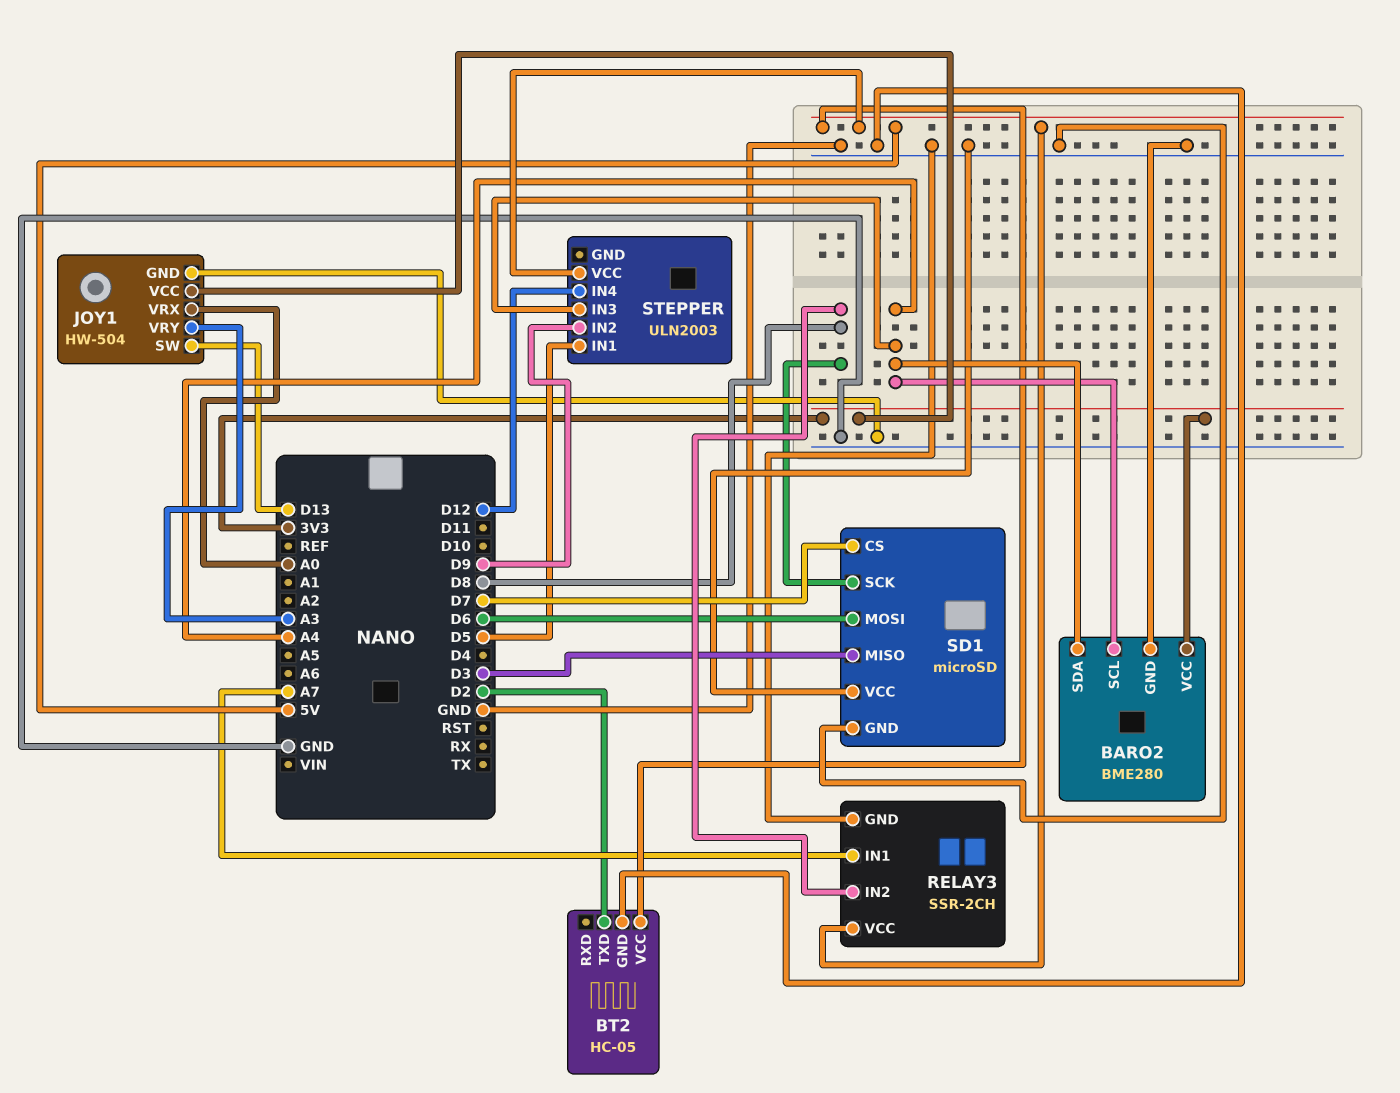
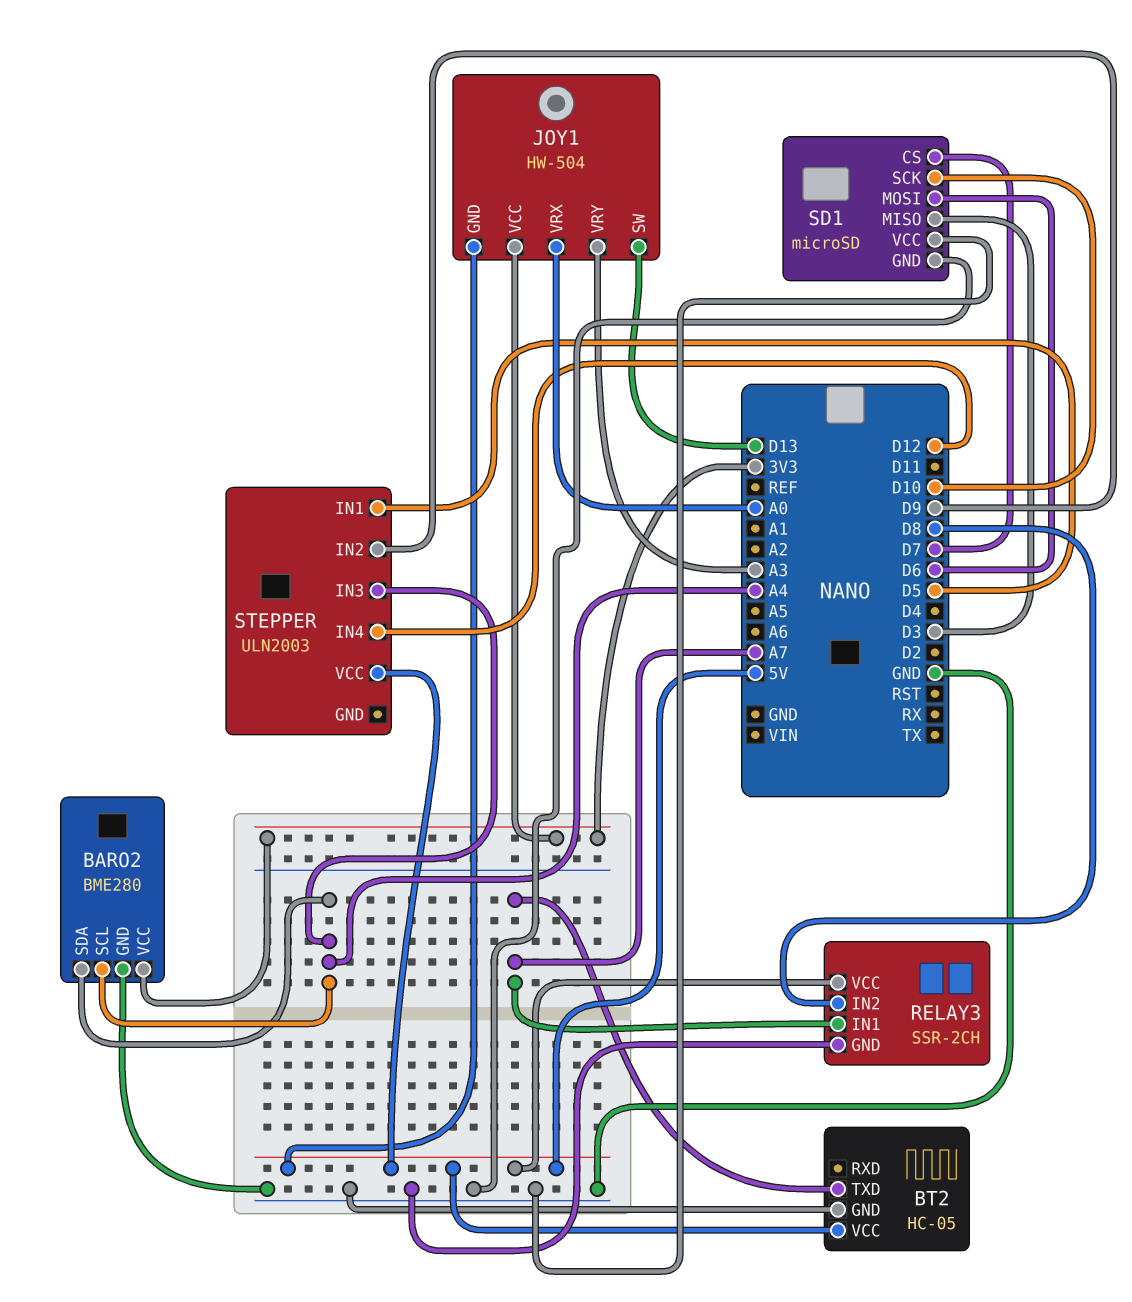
BT2 pin TXD: D2 -> A7
JOY1 pin GND: GND -> 5V
SD1 pin SCK: D8 -> D10

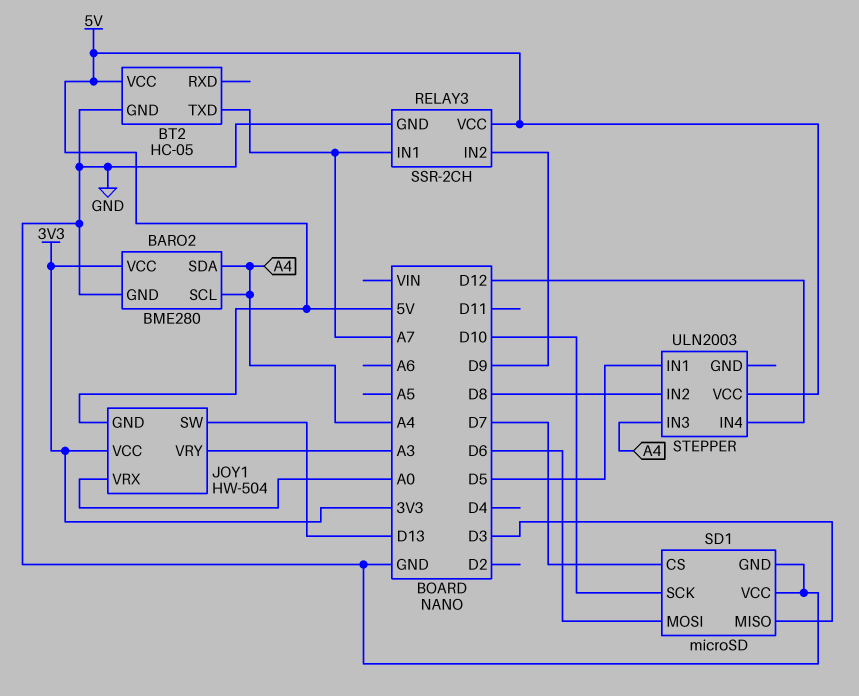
RELAY3 pin IN2: D8 -> D9
STEPPER pin IN2: D9 -> D8

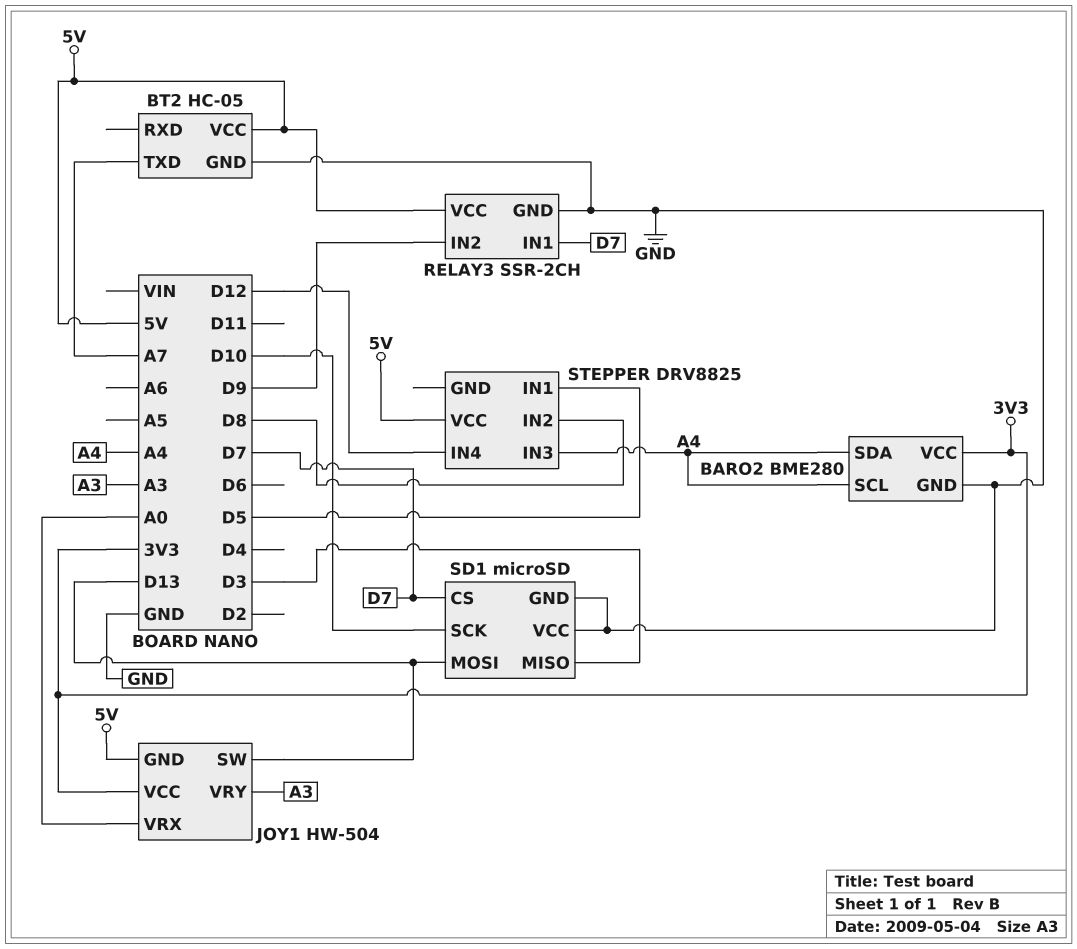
RELAY3 pin IN1: A7 -> D7
SD1 pin MOSI: D6 -> D13
STEPPER: ULN2003 -> DRV8825

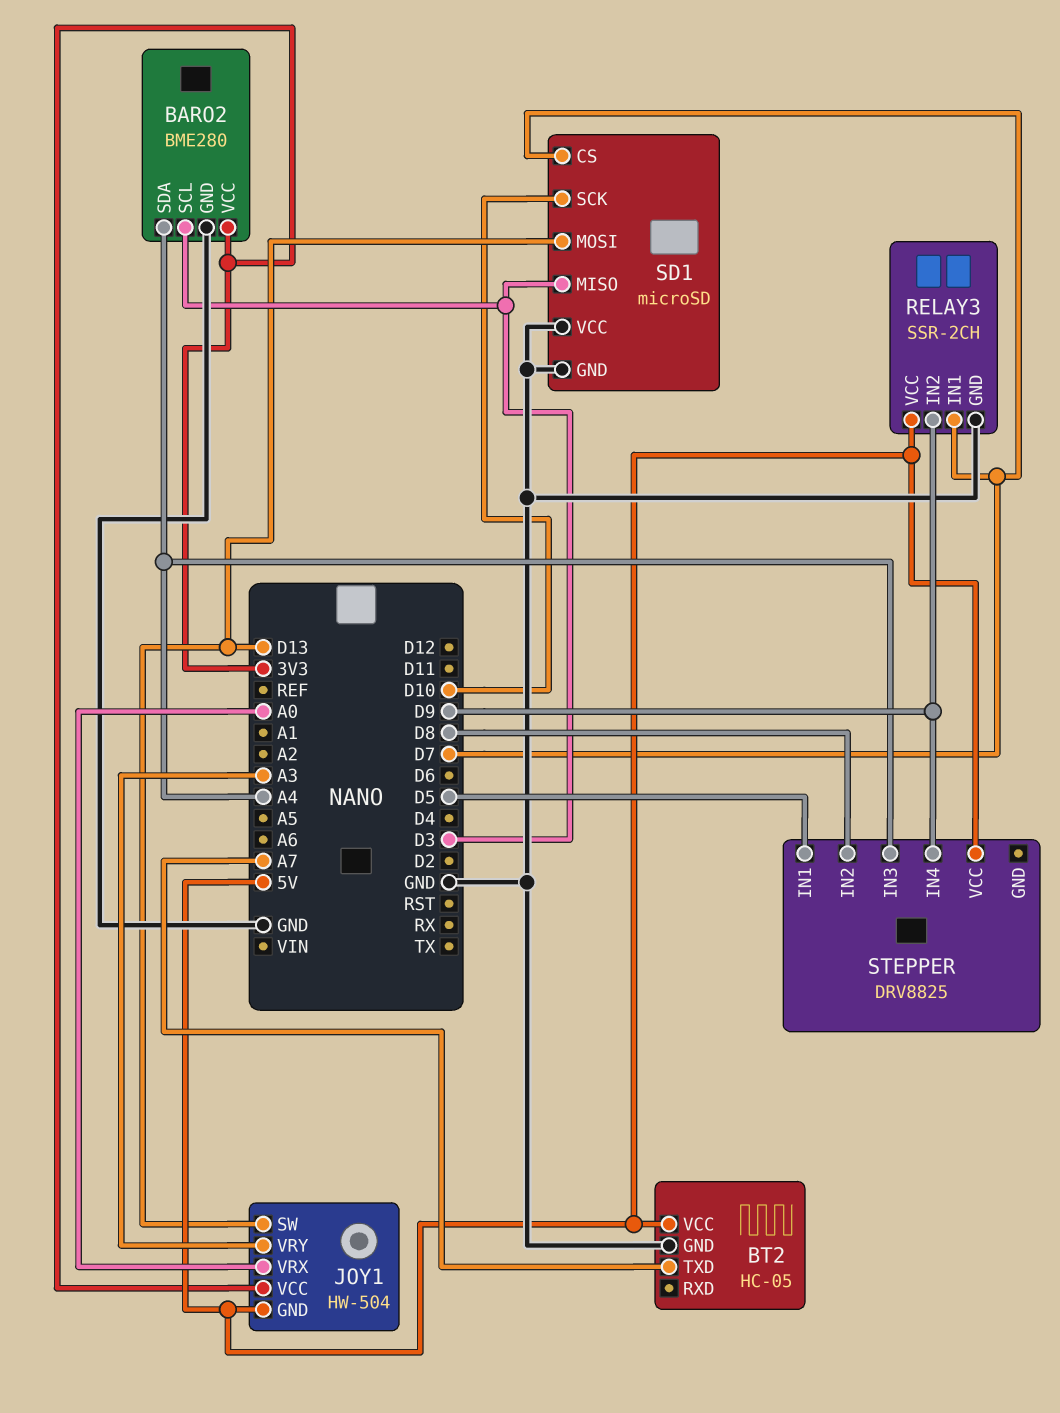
BARO2 pin SCL: A4 -> D3
STEPPER pin IN4: D12 -> D9

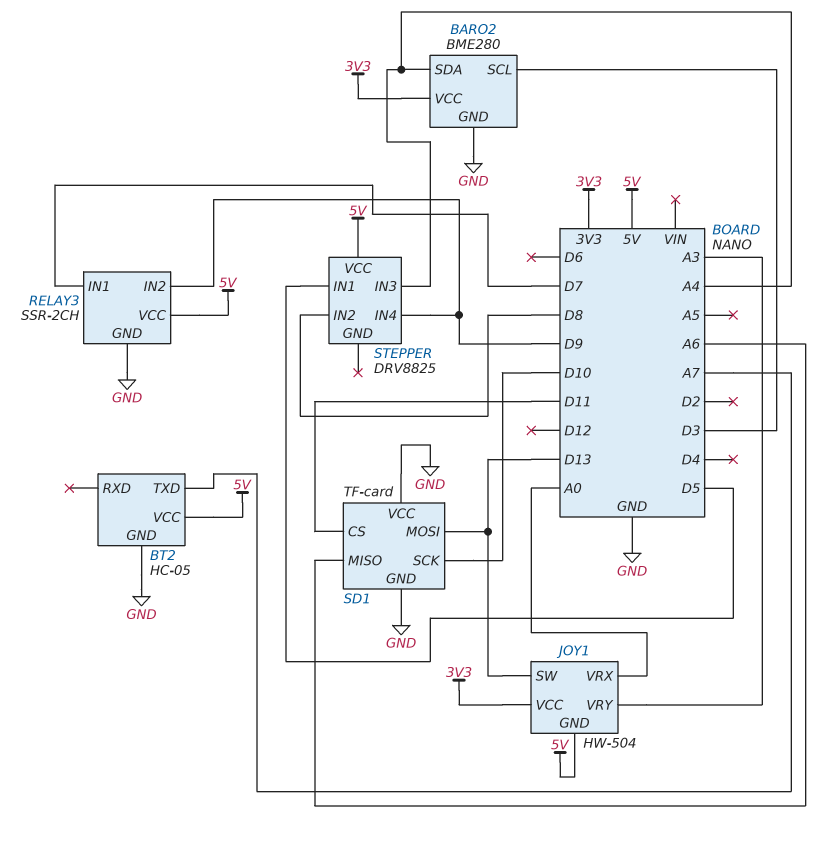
SD1: microSD -> TF-card
SD1 pin CS: D7 -> D11
SD1 pin MISO: D3 -> A6

